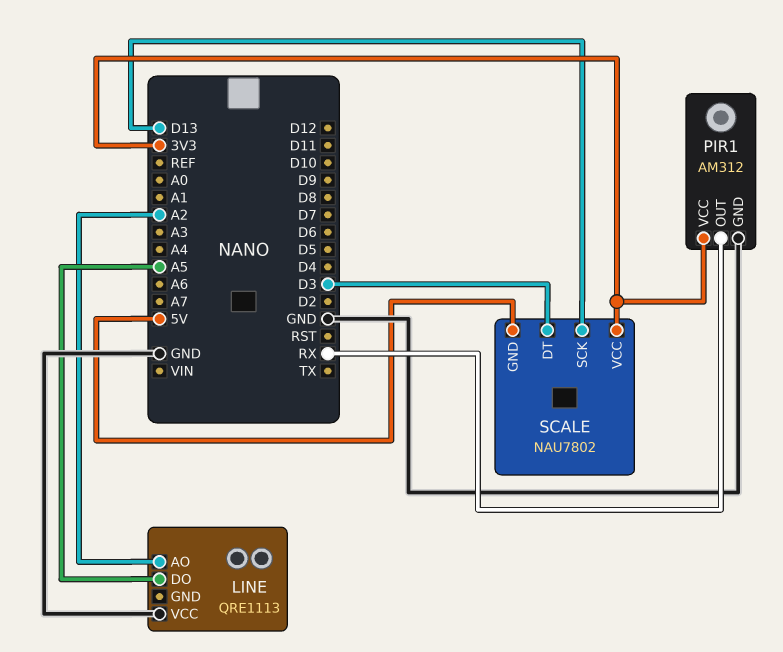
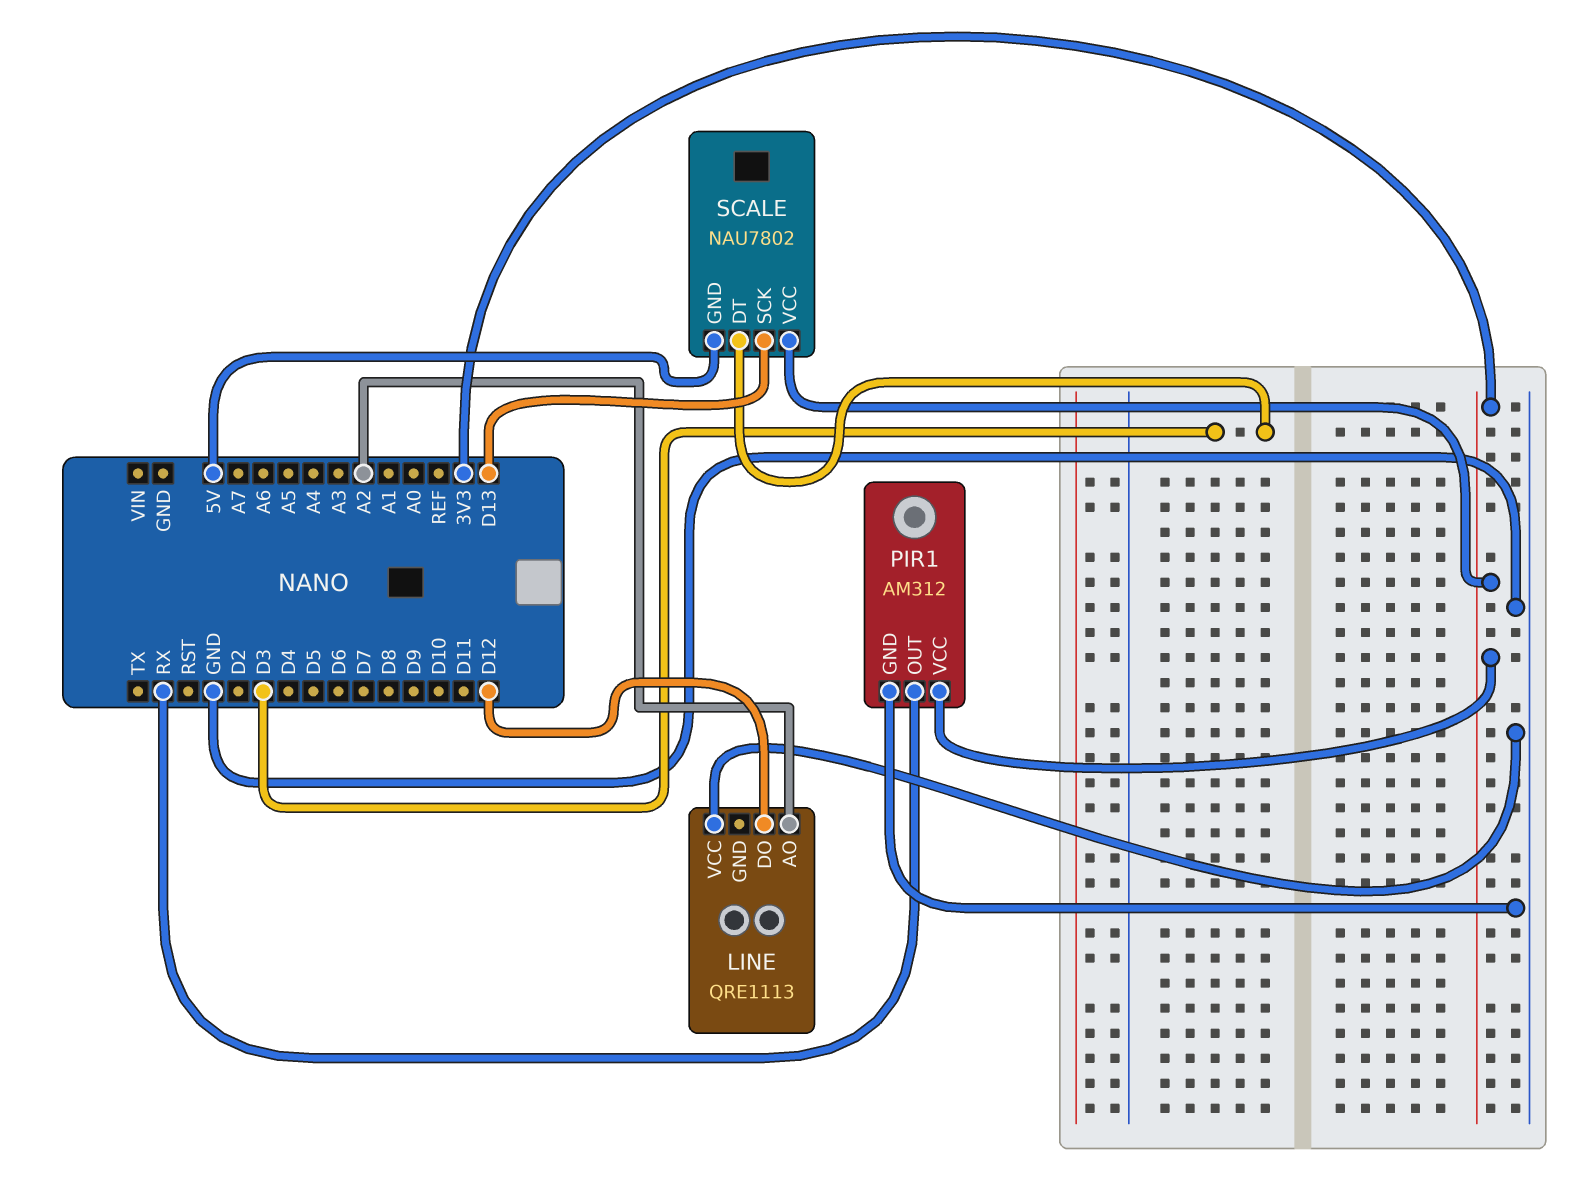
LINE pin DO: A5 -> D12

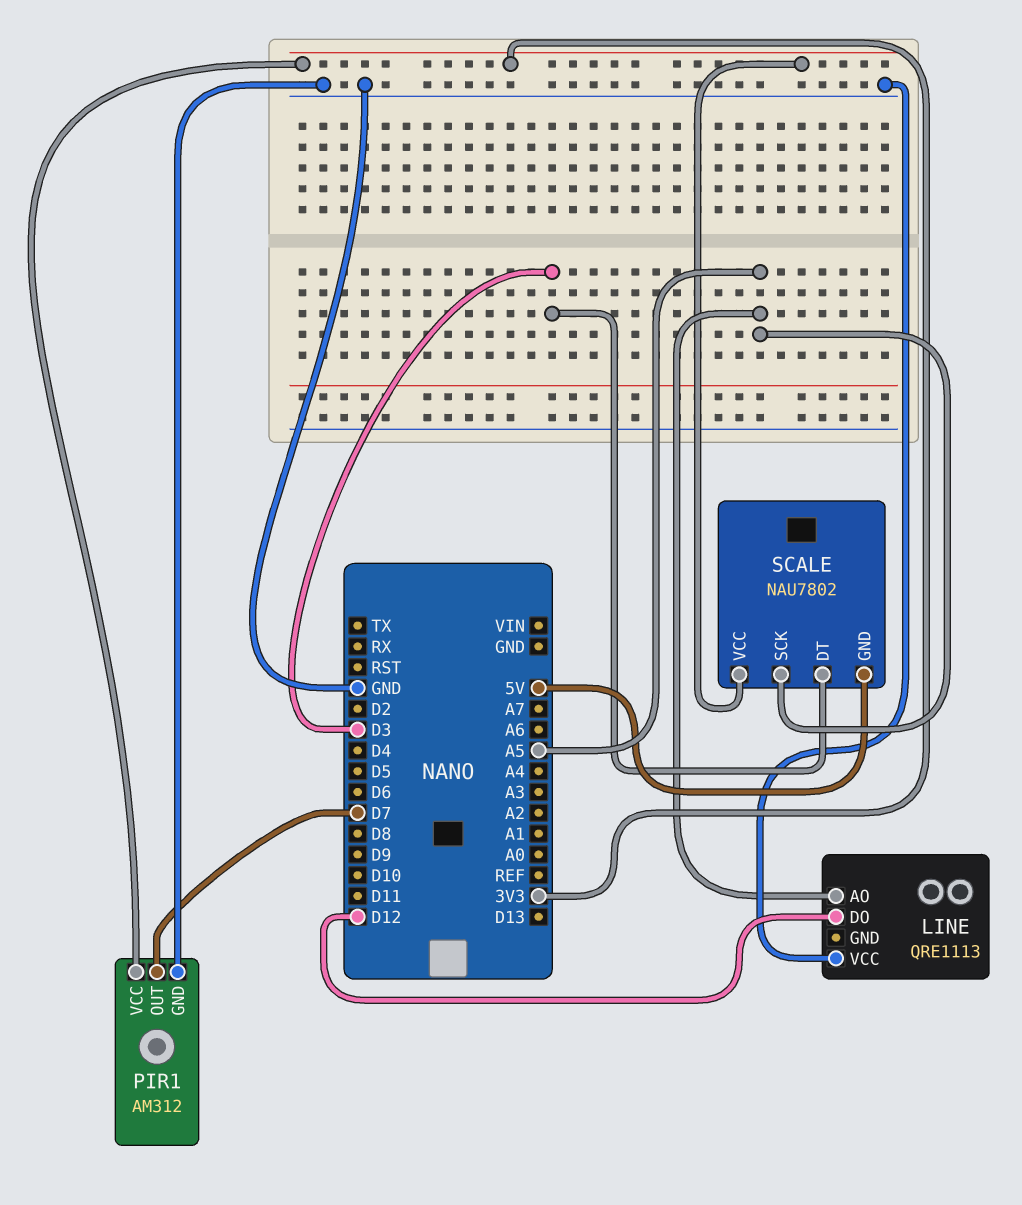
LINE pin AO: A2 -> A5
PIR1 pin OUT: RX -> D7
SCALE pin SCK: D13 -> A5

